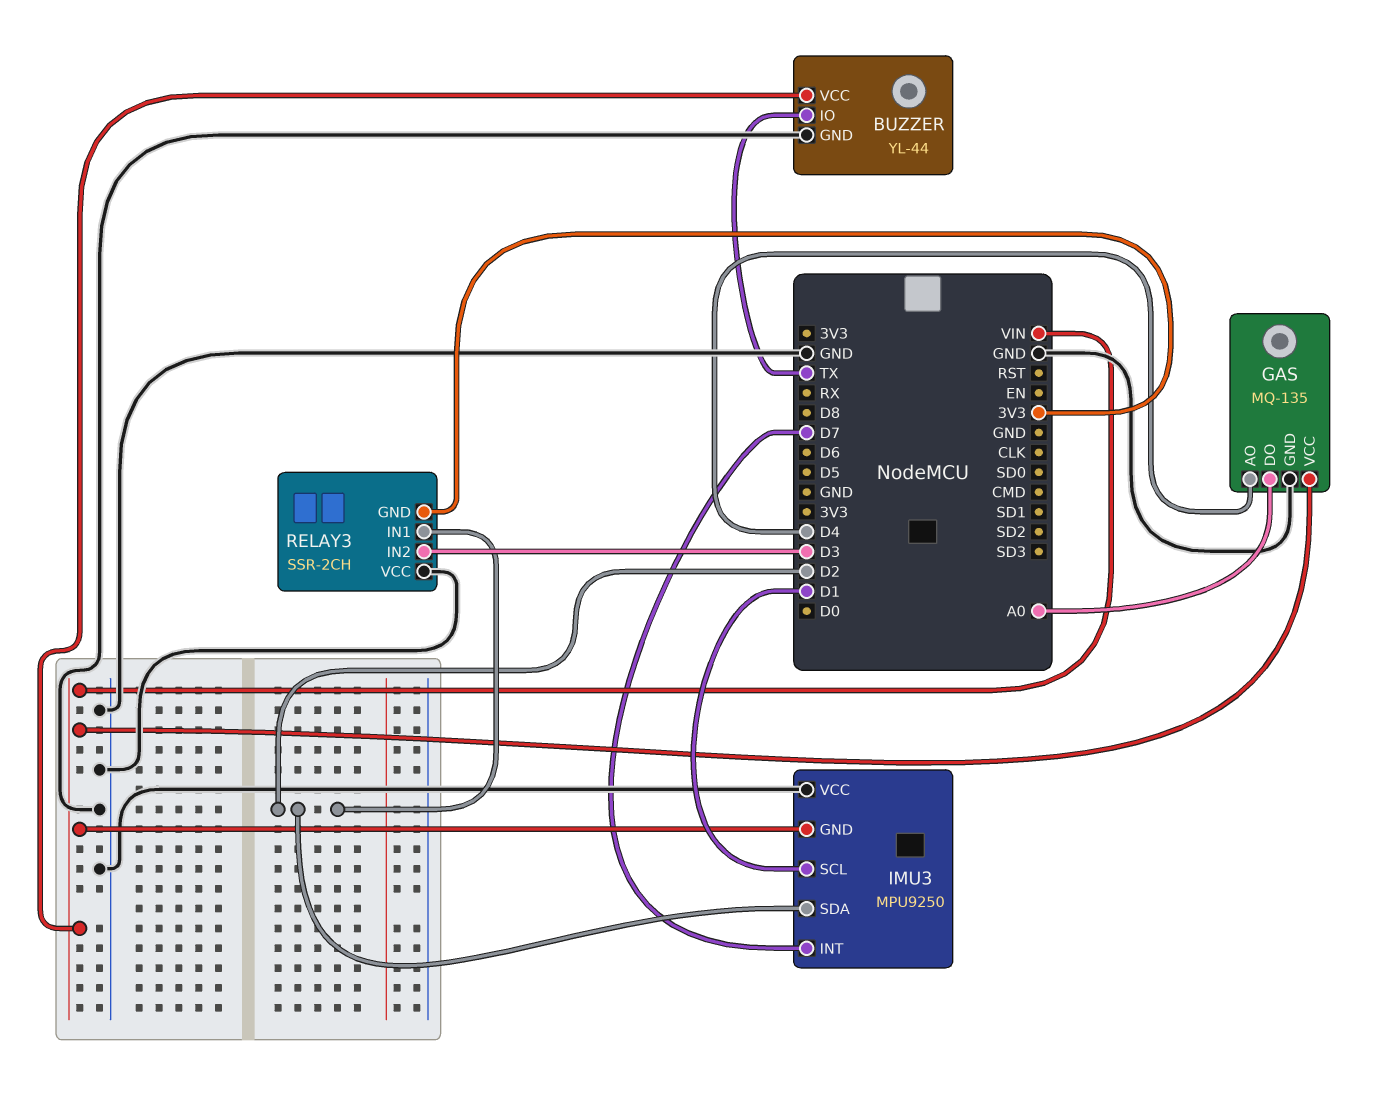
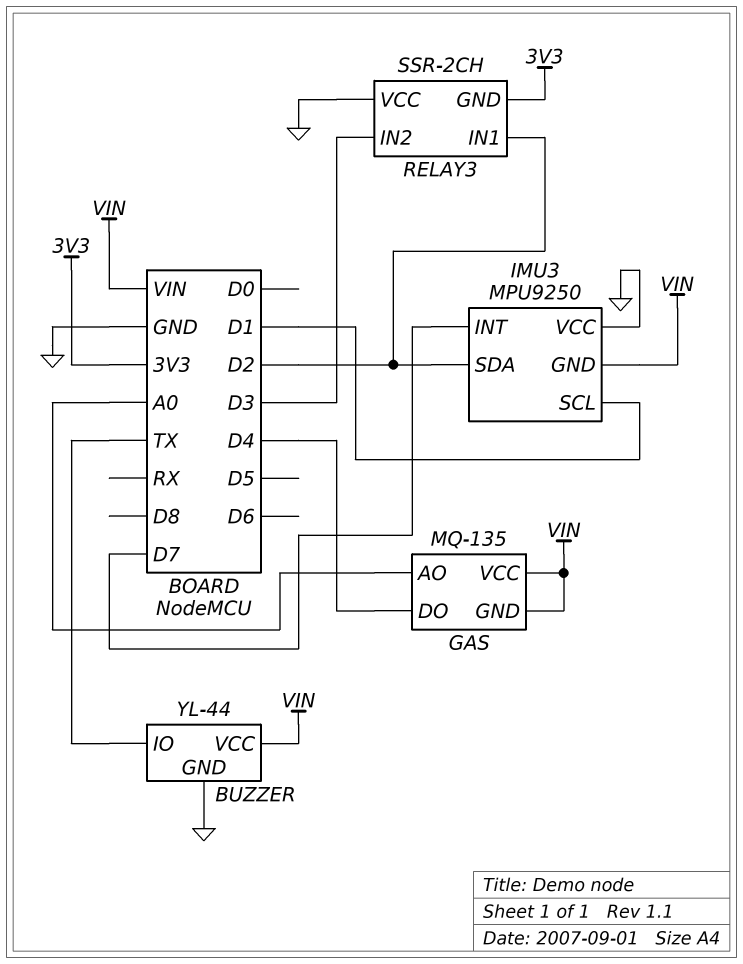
GAS pin AO: D4 -> A0
GAS pin DO: A0 -> D4
GAS pin GND: GND -> VIN

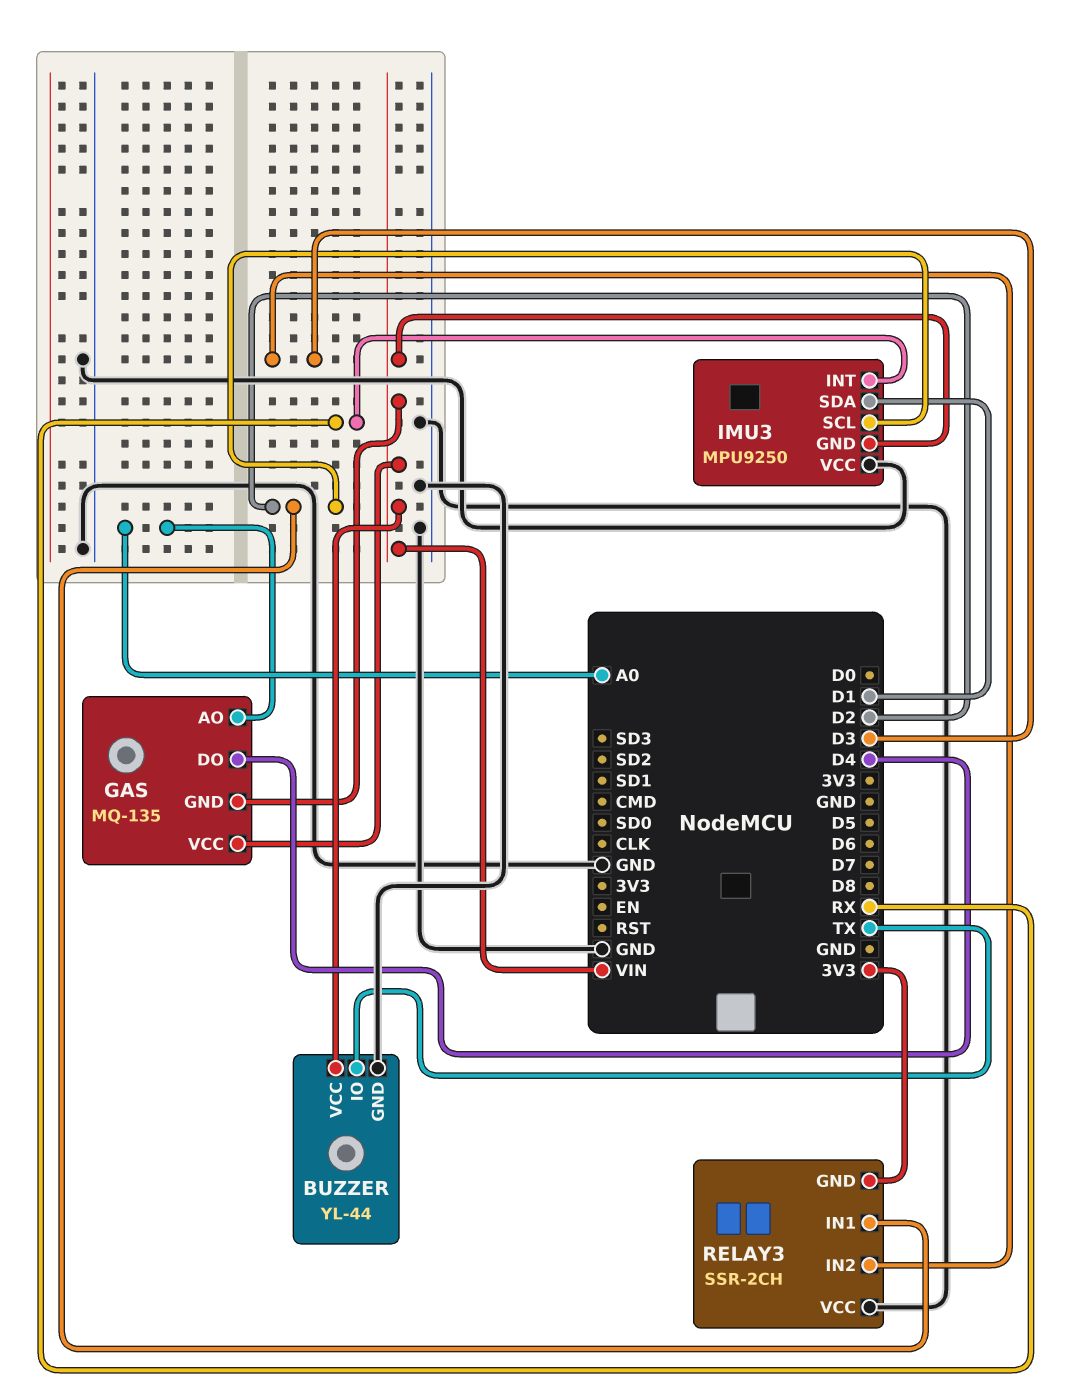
IMU3 pin INT: D7 -> RX
IMU3 pin SCL: D1 -> D2
IMU3 pin SDA: D2 -> D1

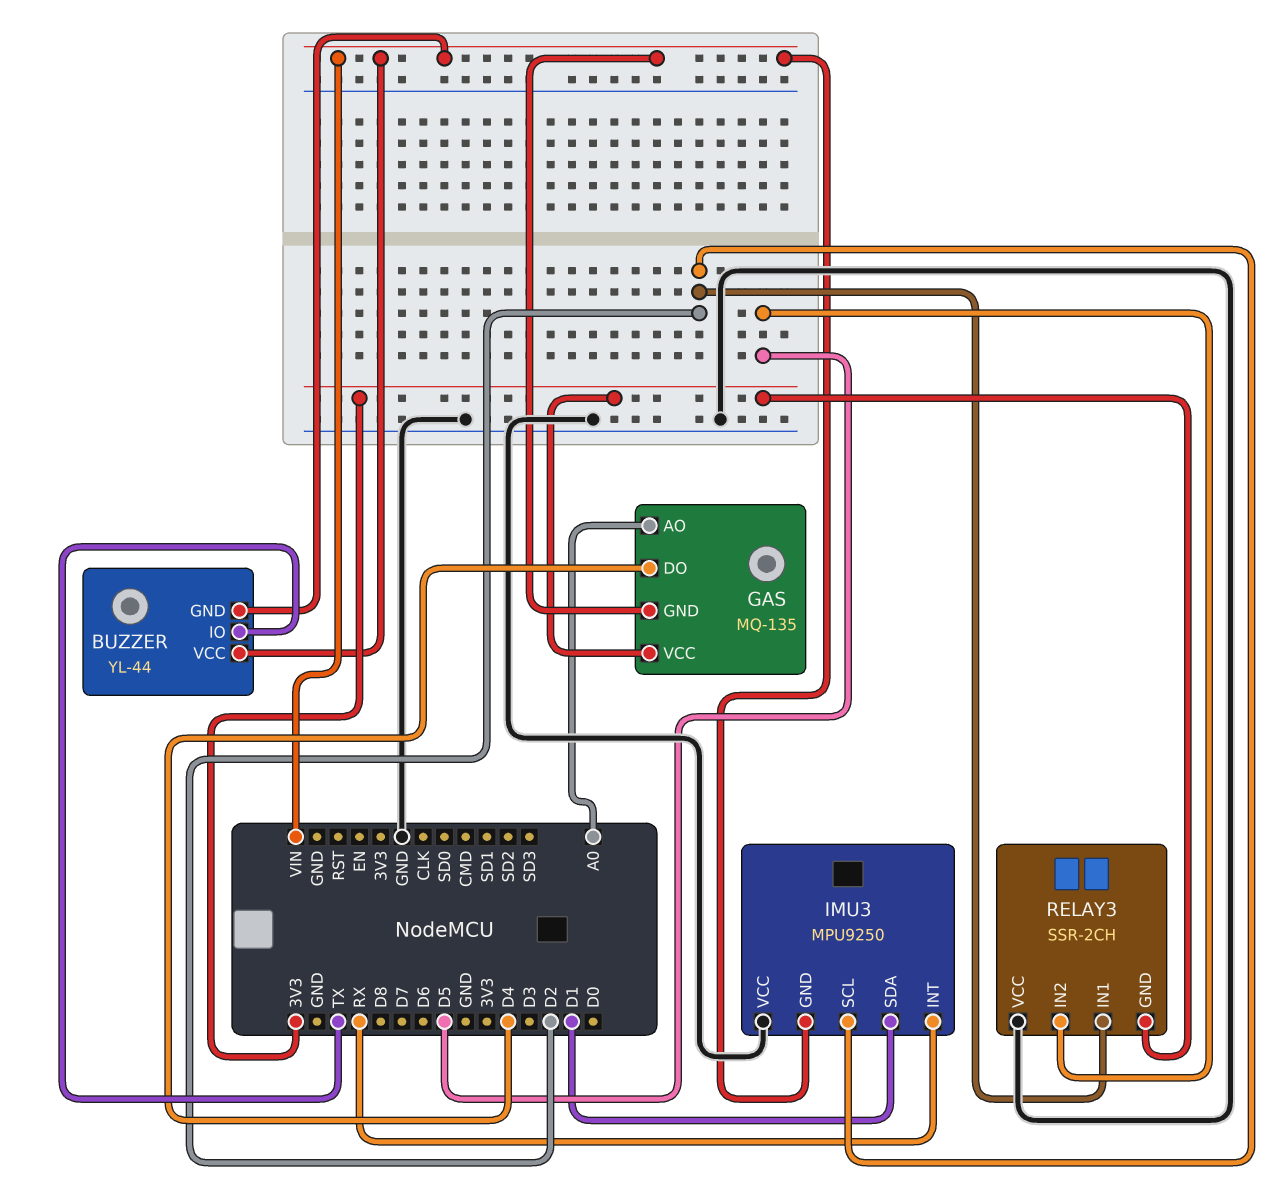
BUZZER pin GND: GND -> VIN
GAS pin VCC: VIN -> 3V3
RELAY3 pin IN2: D3 -> D5

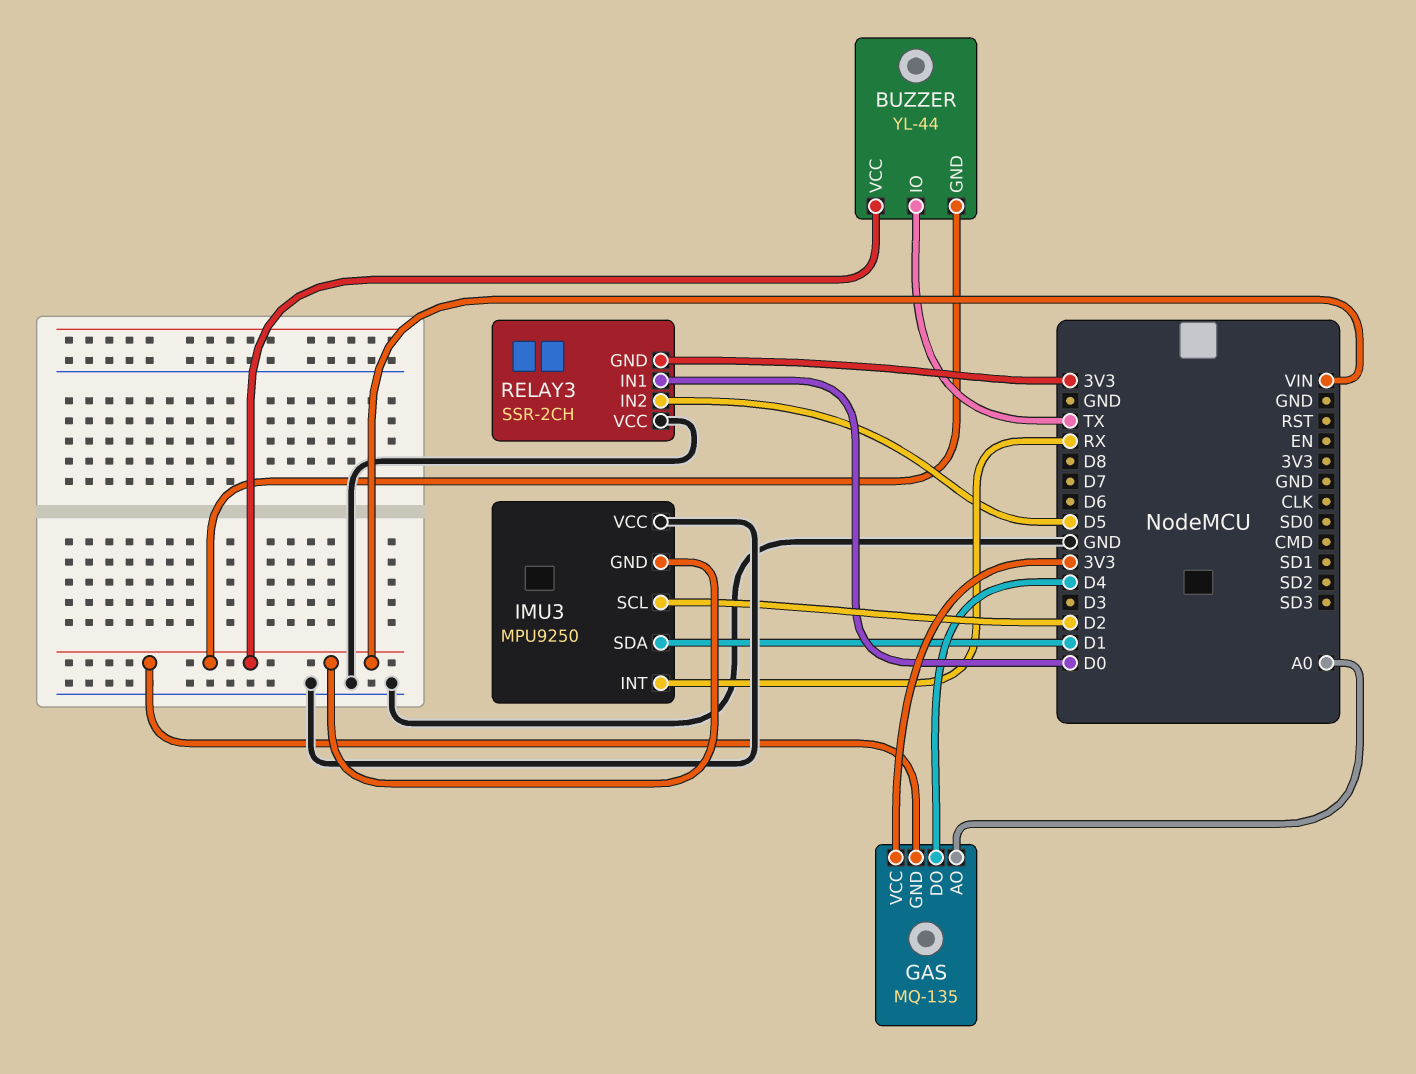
RELAY3 pin IN1: D2 -> D0

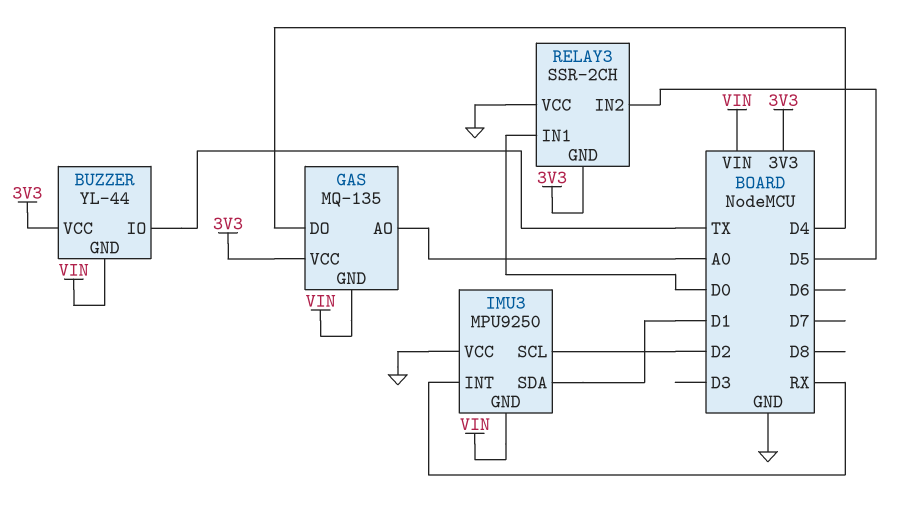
BUZZER pin VCC: VIN -> 3V3

